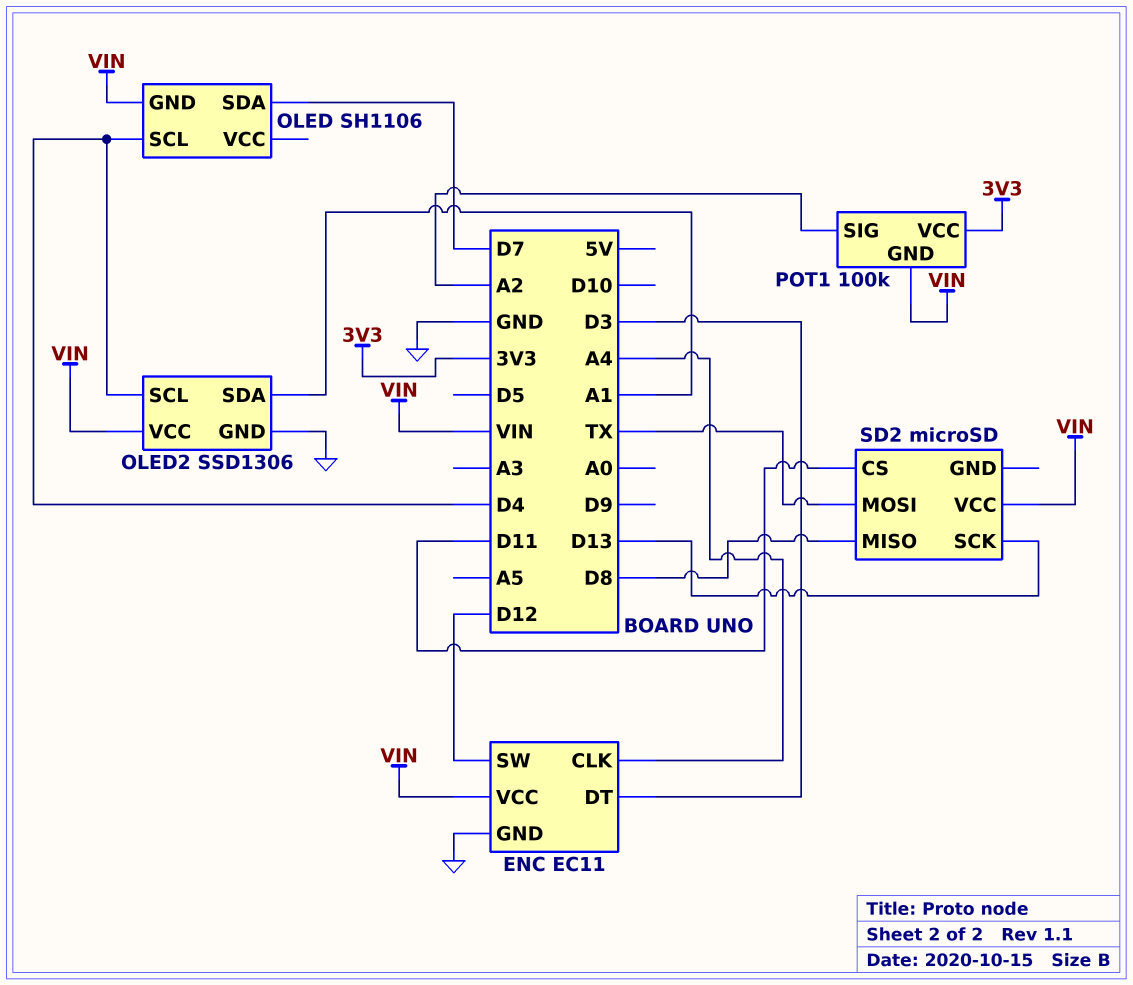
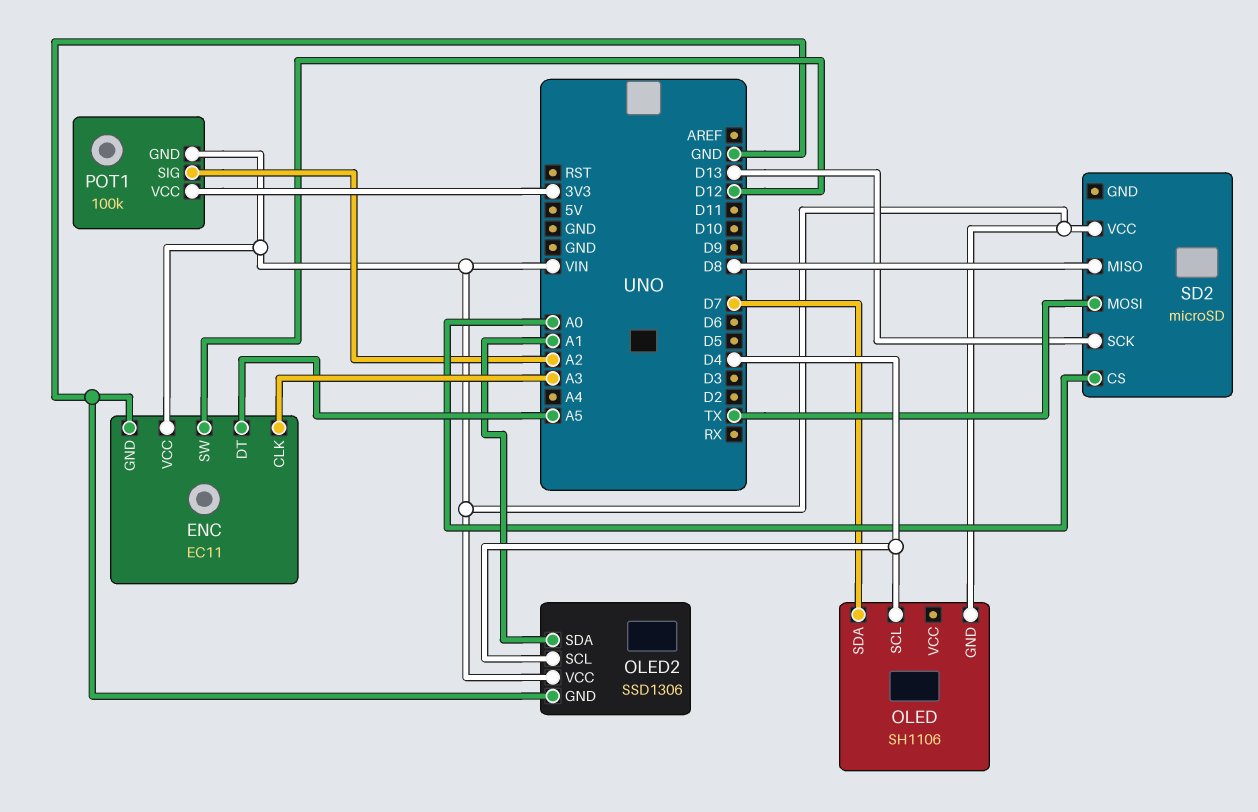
ENC pin CLK: A4 -> A3
ENC pin DT: D3 -> A5
SD2 pin CS: D11 -> A0

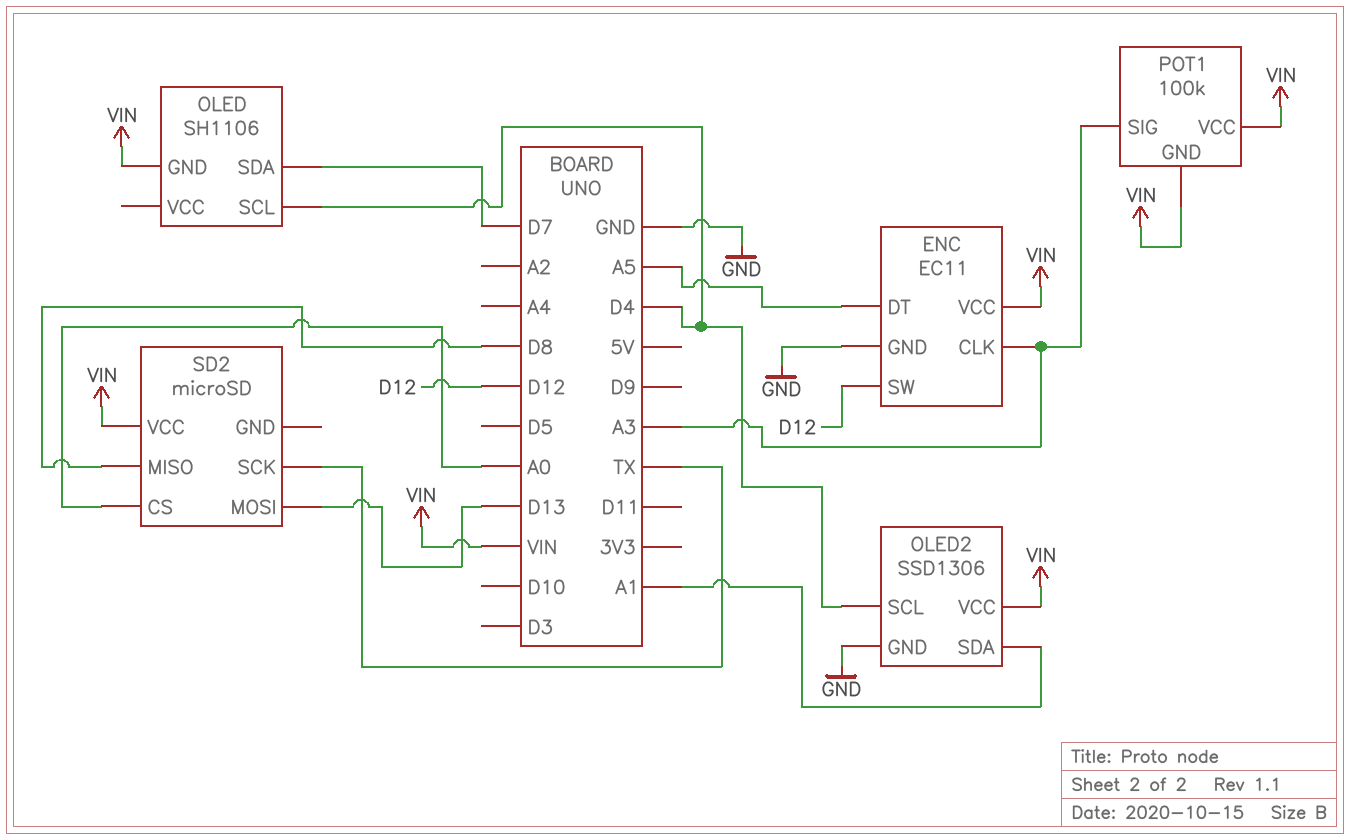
POT1 pin SIG: A2 -> A3
POT1 pin VCC: 3V3 -> VIN
SD2 pin MOSI: TX -> D13
SD2 pin SCK: D13 -> TX

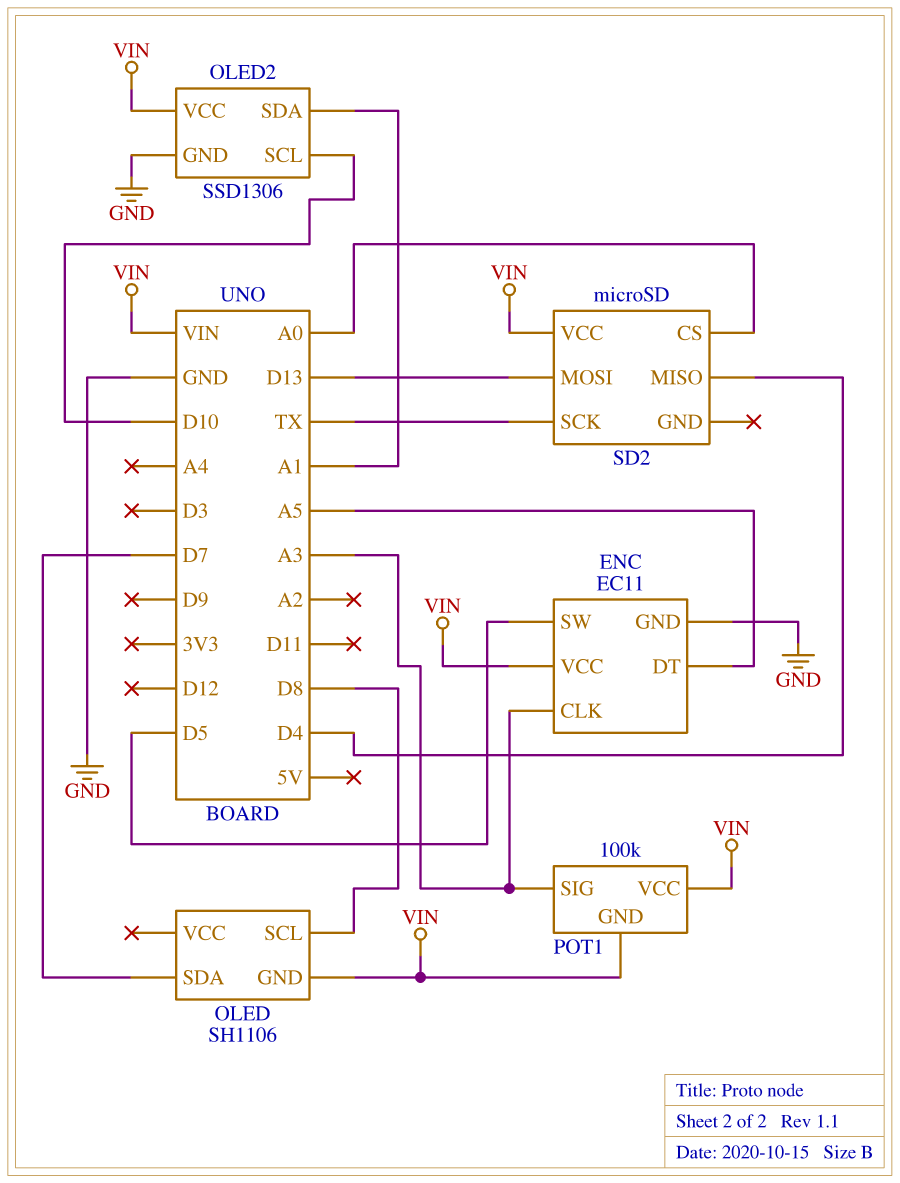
ENC pin SW: D12 -> D5
OLED pin SCL: D4 -> D8
OLED2 pin SCL: D4 -> D10
SD2 pin MISO: D8 -> D4

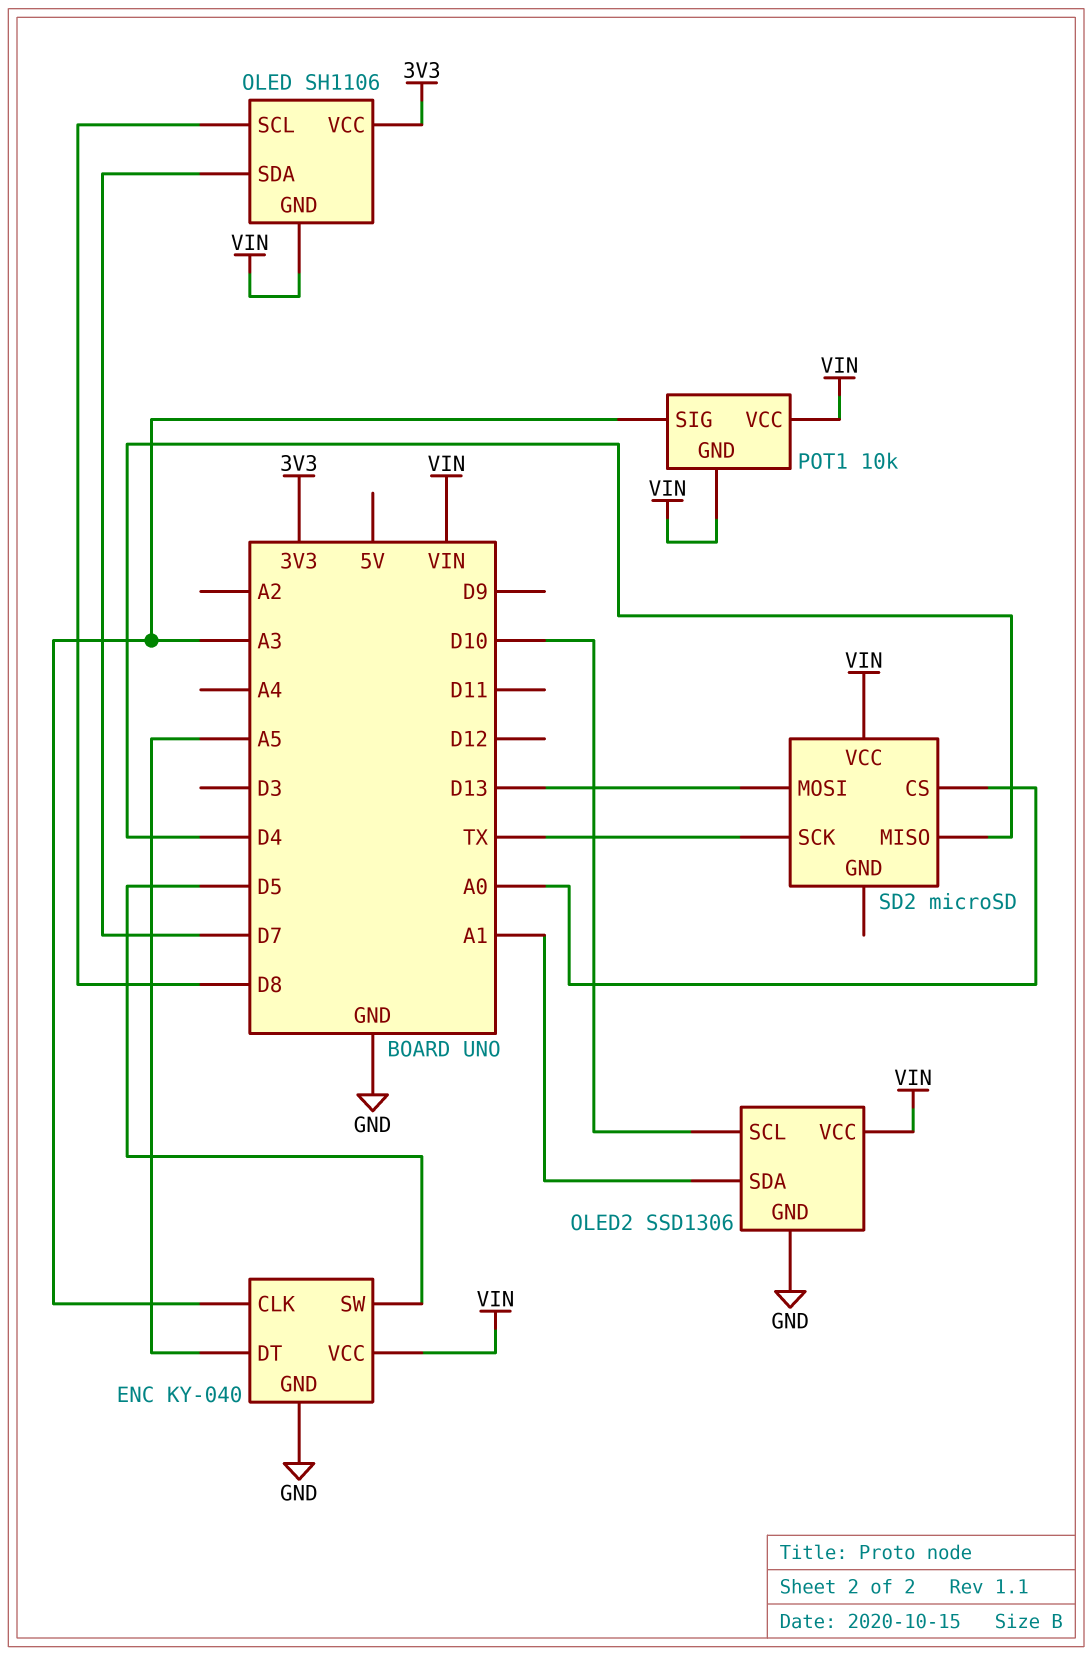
ENC: EC11 -> KY-040
OLED pin VCC: none -> 3V3
POT1: 100k -> 10k

